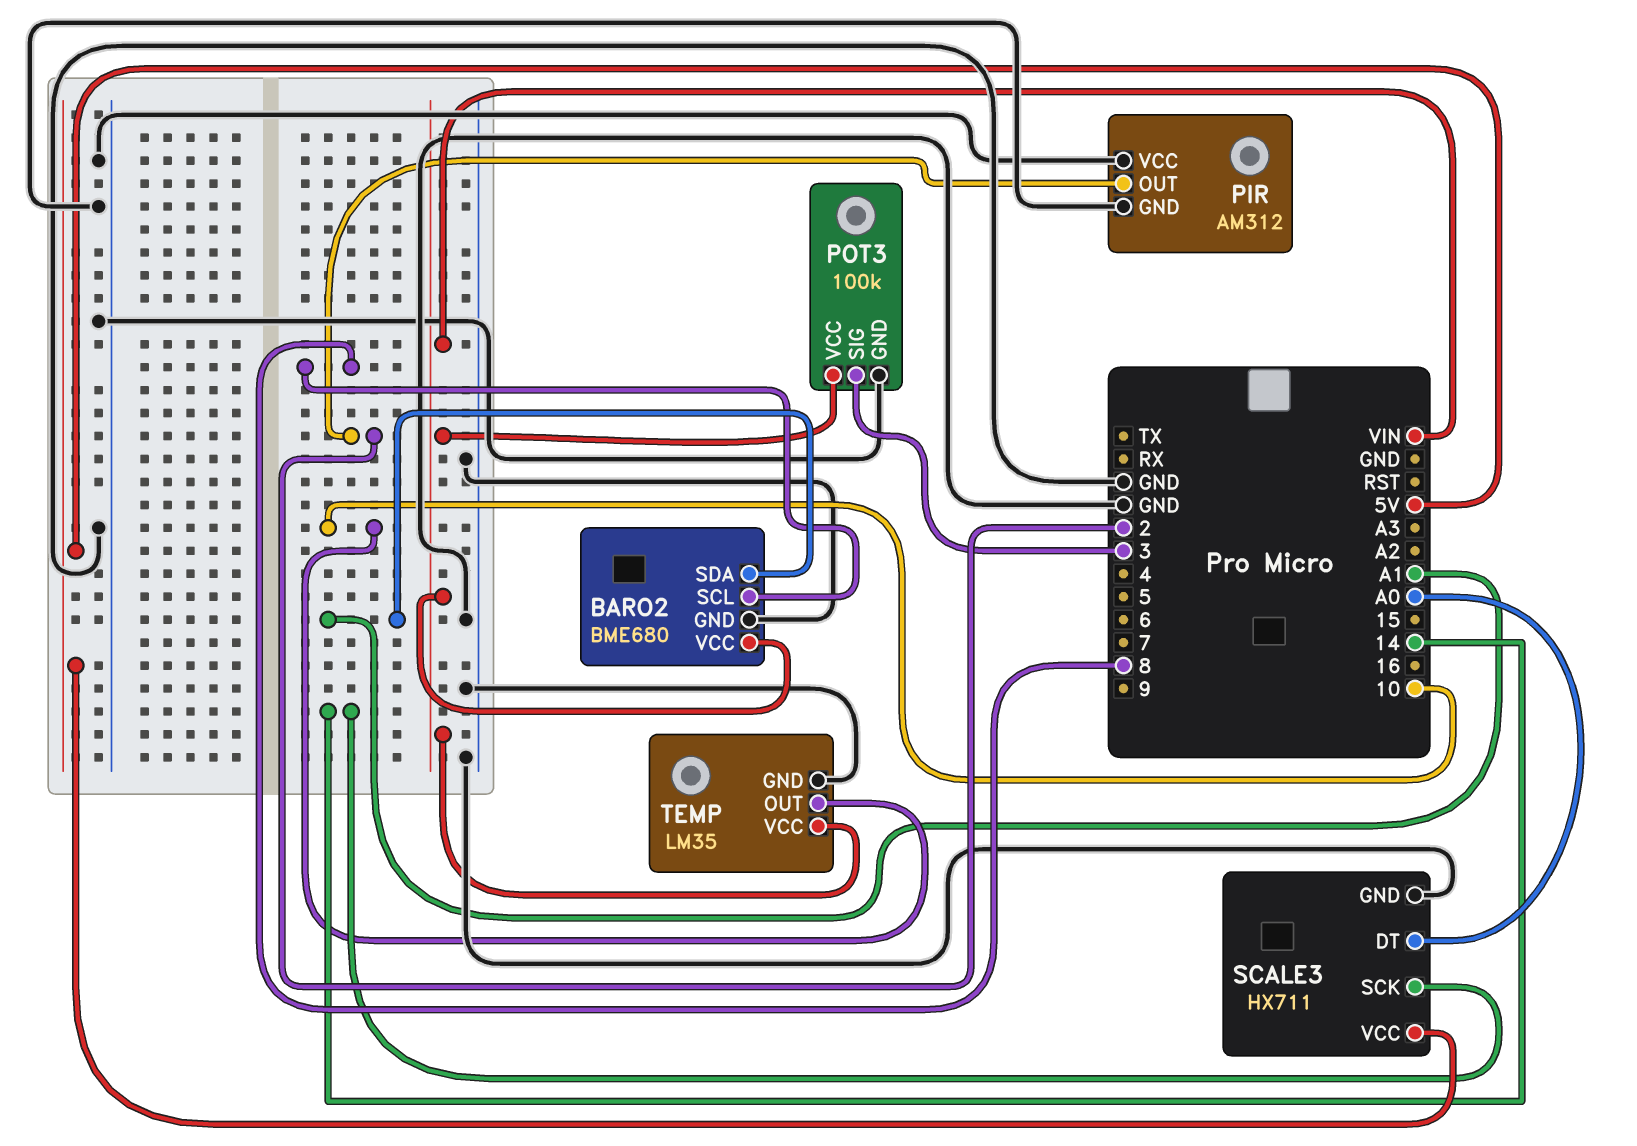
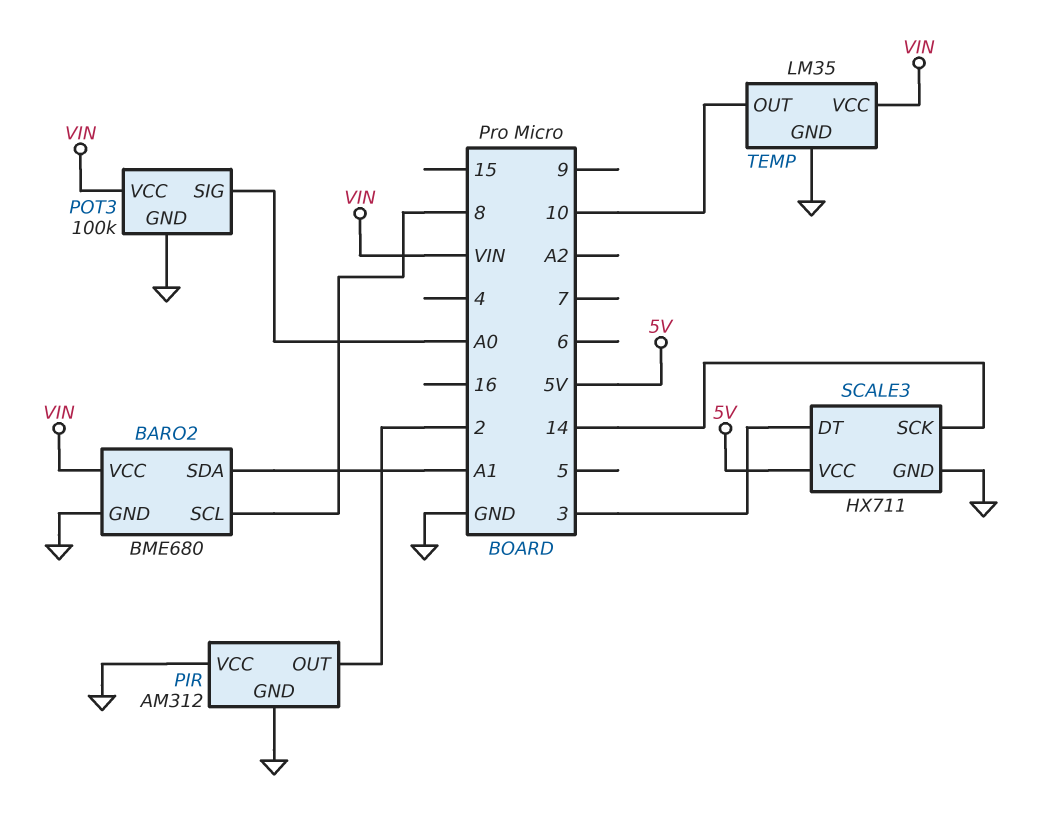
POT3 pin SIG: 3 -> A0
SCALE3 pin DT: A0 -> 3

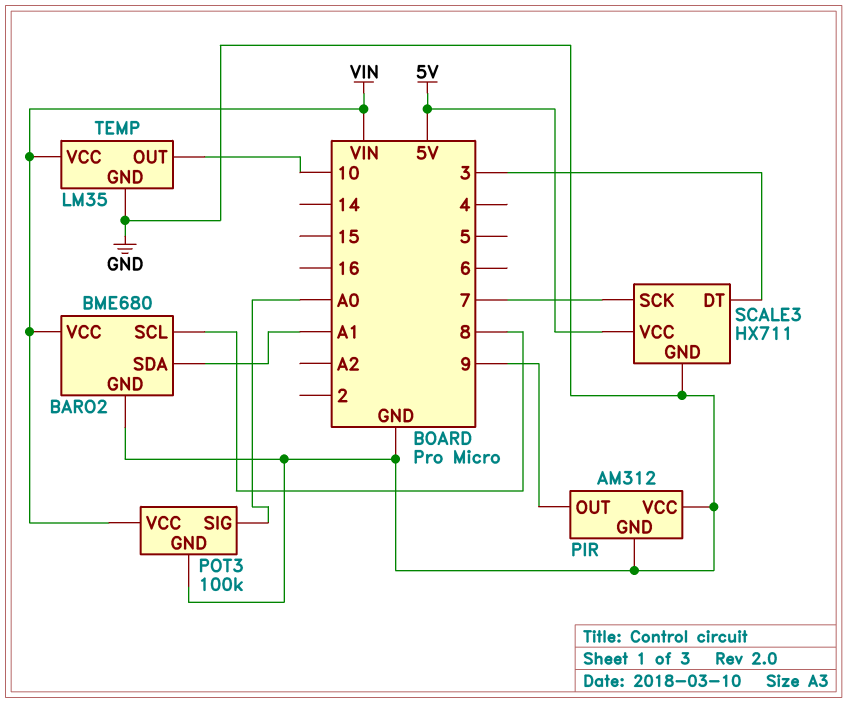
PIR pin OUT: 2 -> 9
SCALE3 pin SCK: 14 -> 7

